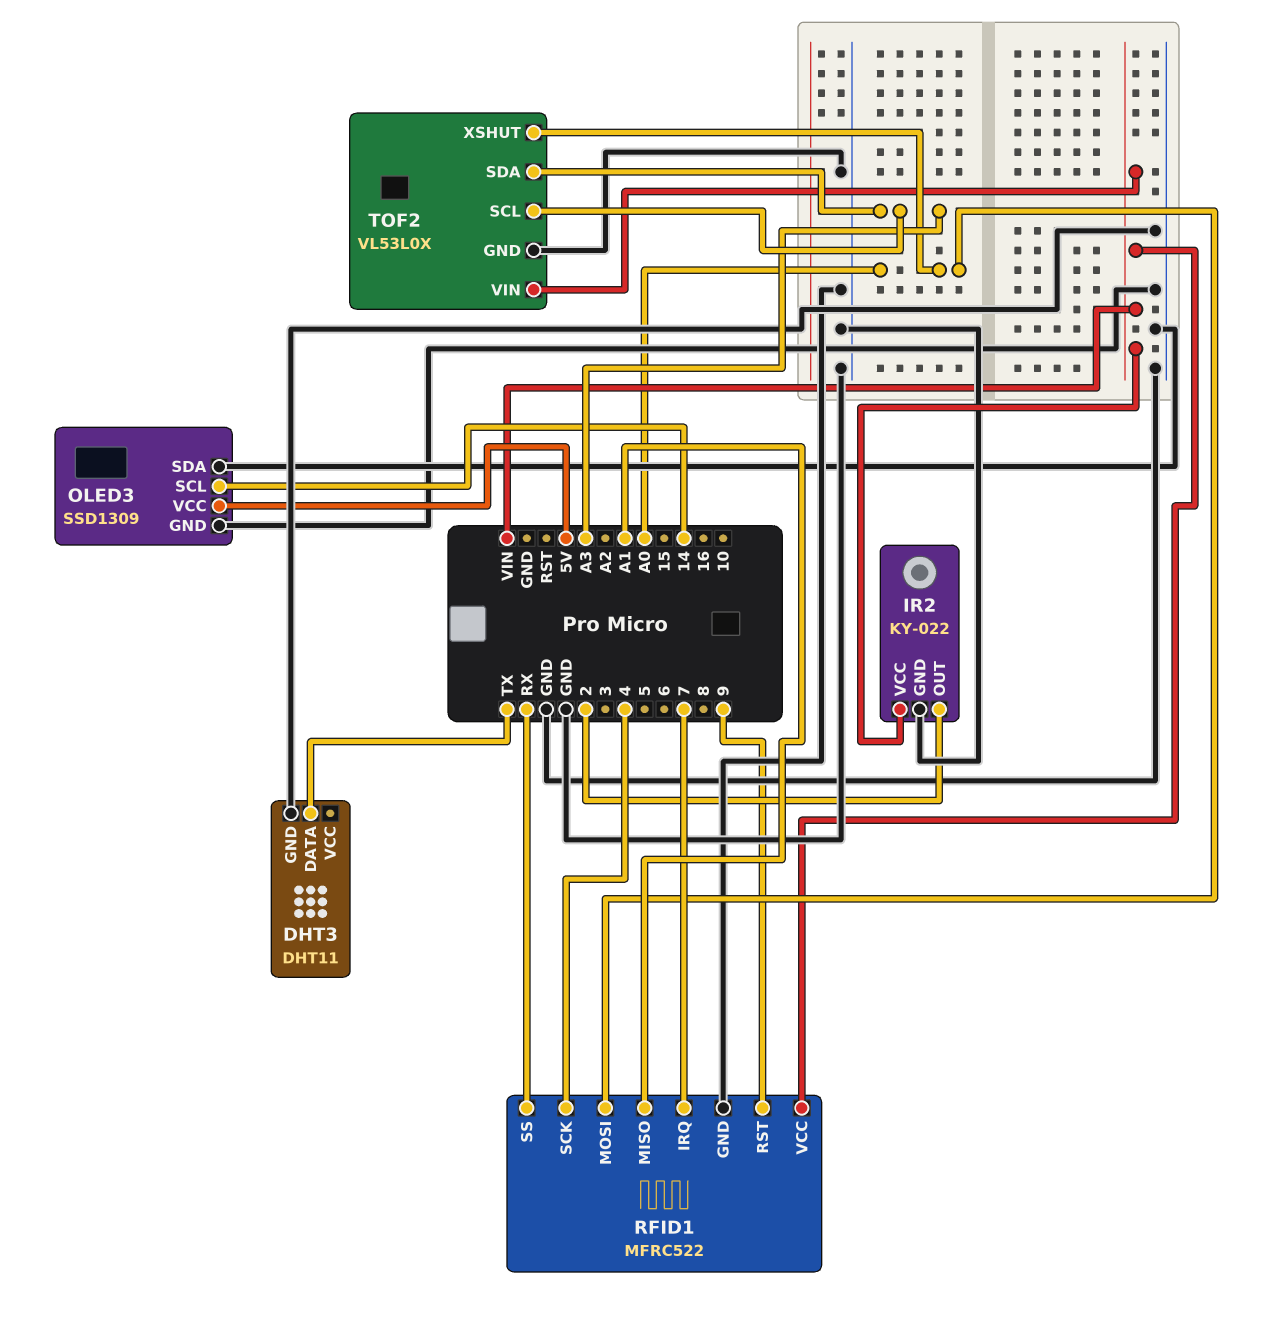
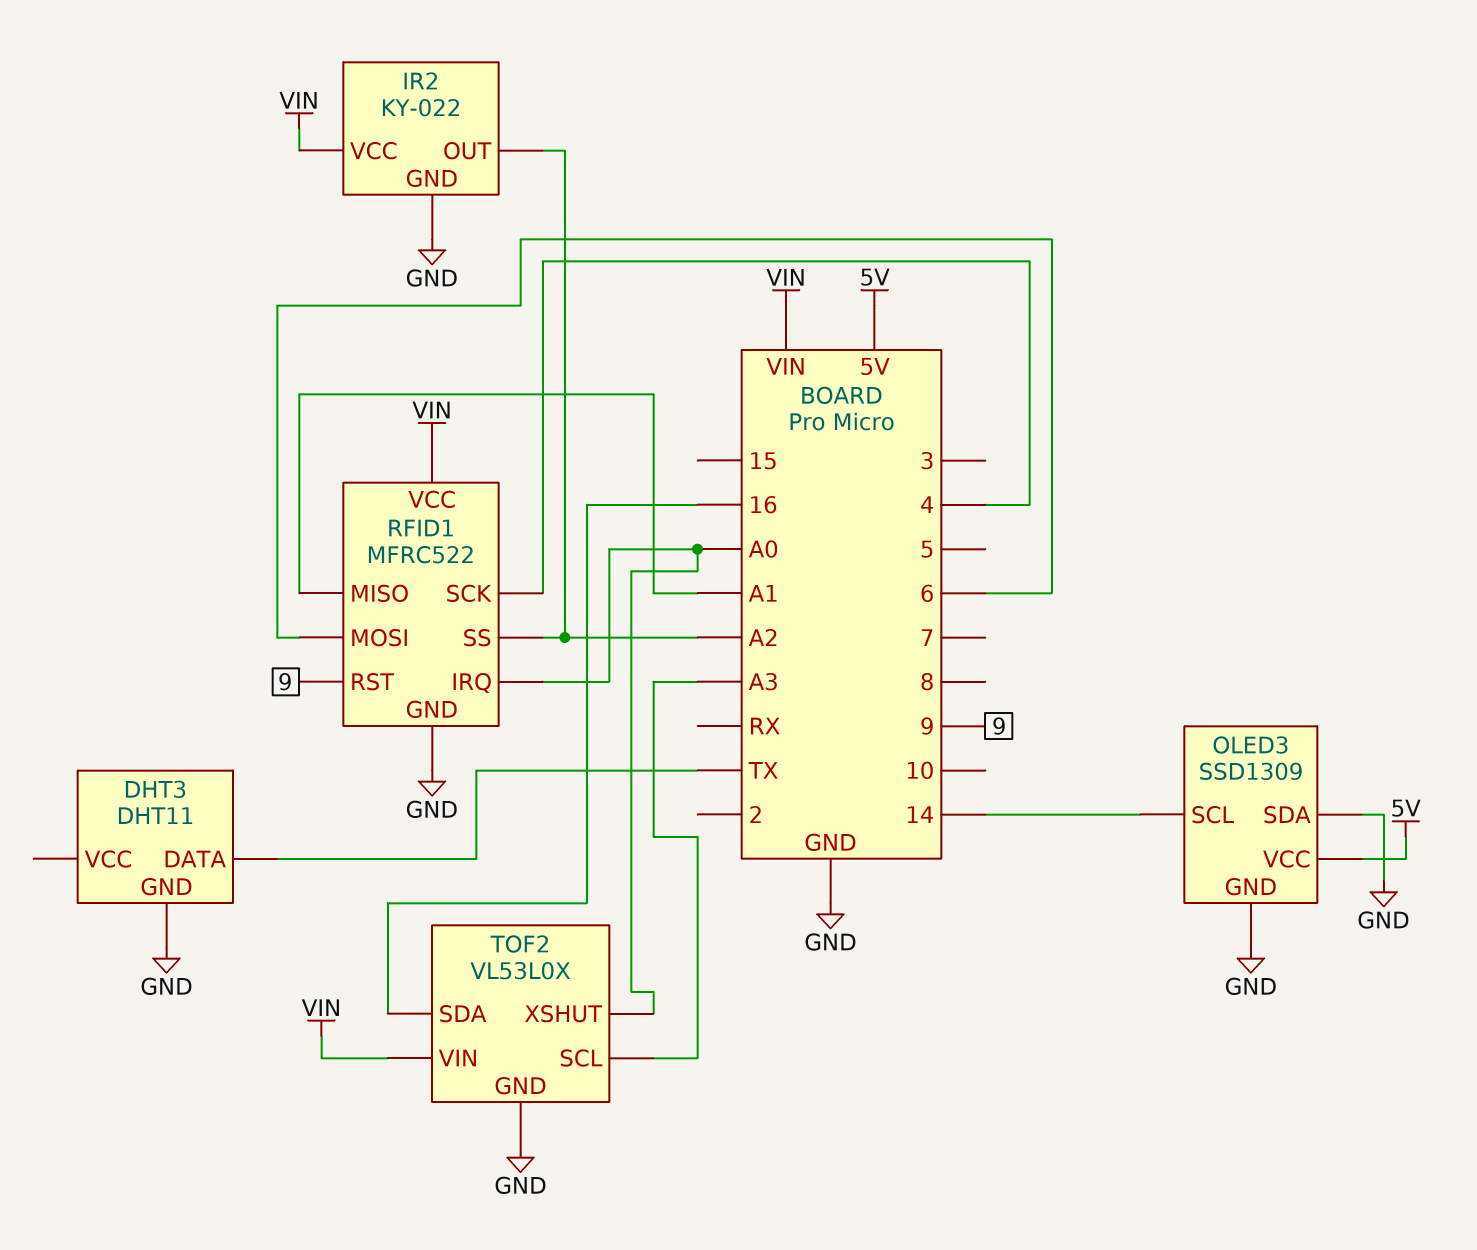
IR2 pin OUT: 2 -> A2
RFID1 pin IRQ: 7 -> A0
RFID1 pin MOSI: A0 -> 6
RFID1 pin SS: RX -> A2
TOF2 pin SDA: A3 -> 16

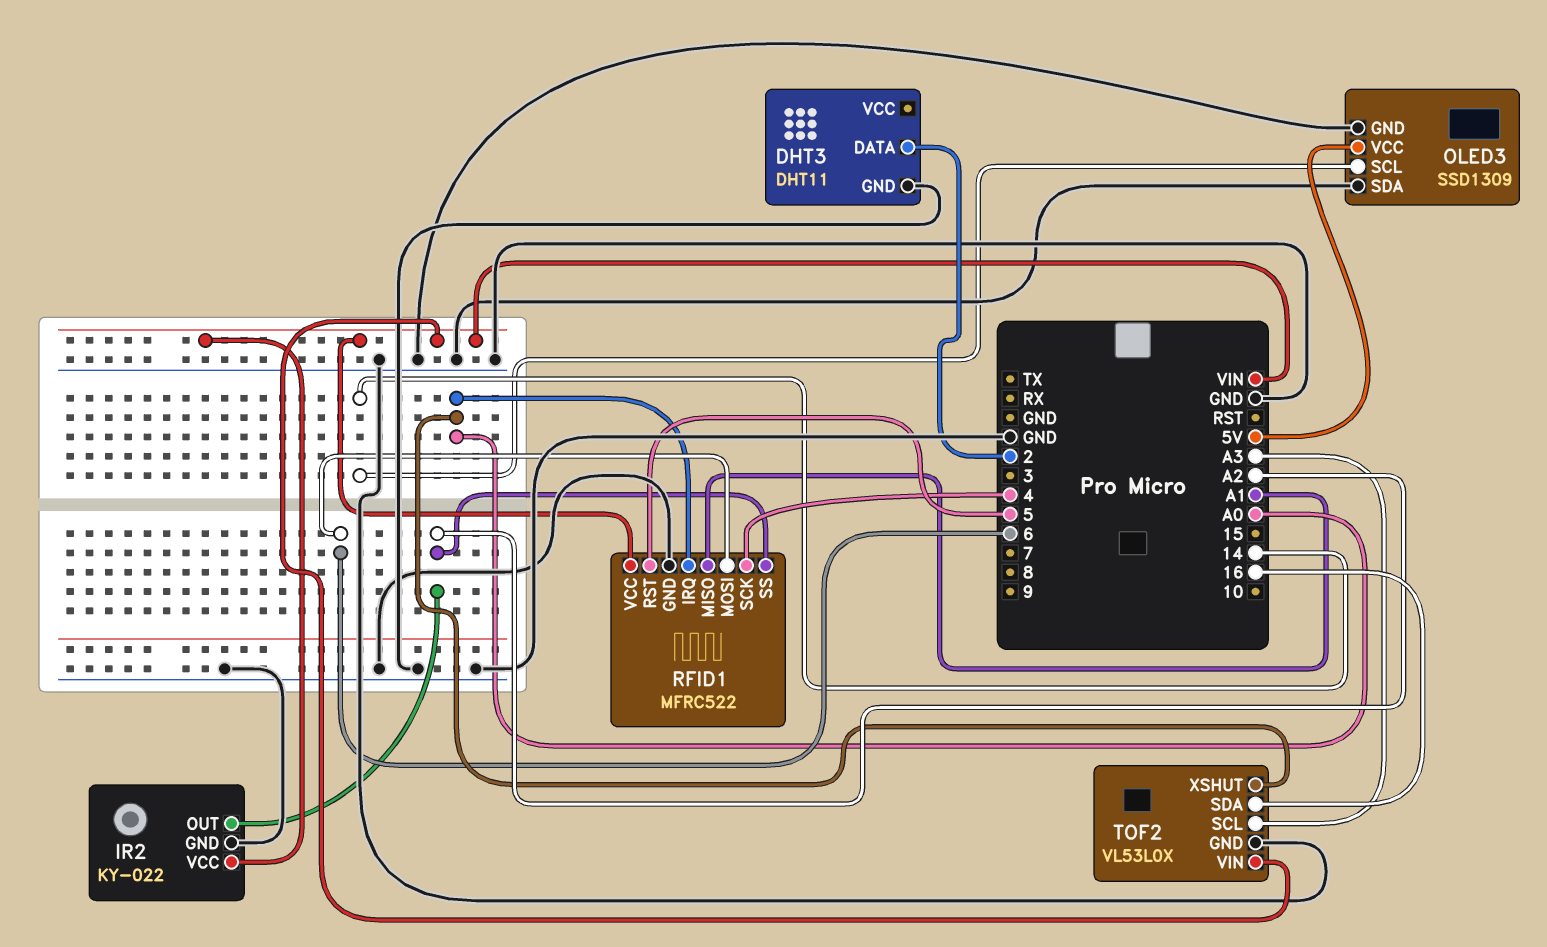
DHT3 pin DATA: TX -> 2
RFID1 pin RST: 9 -> 5

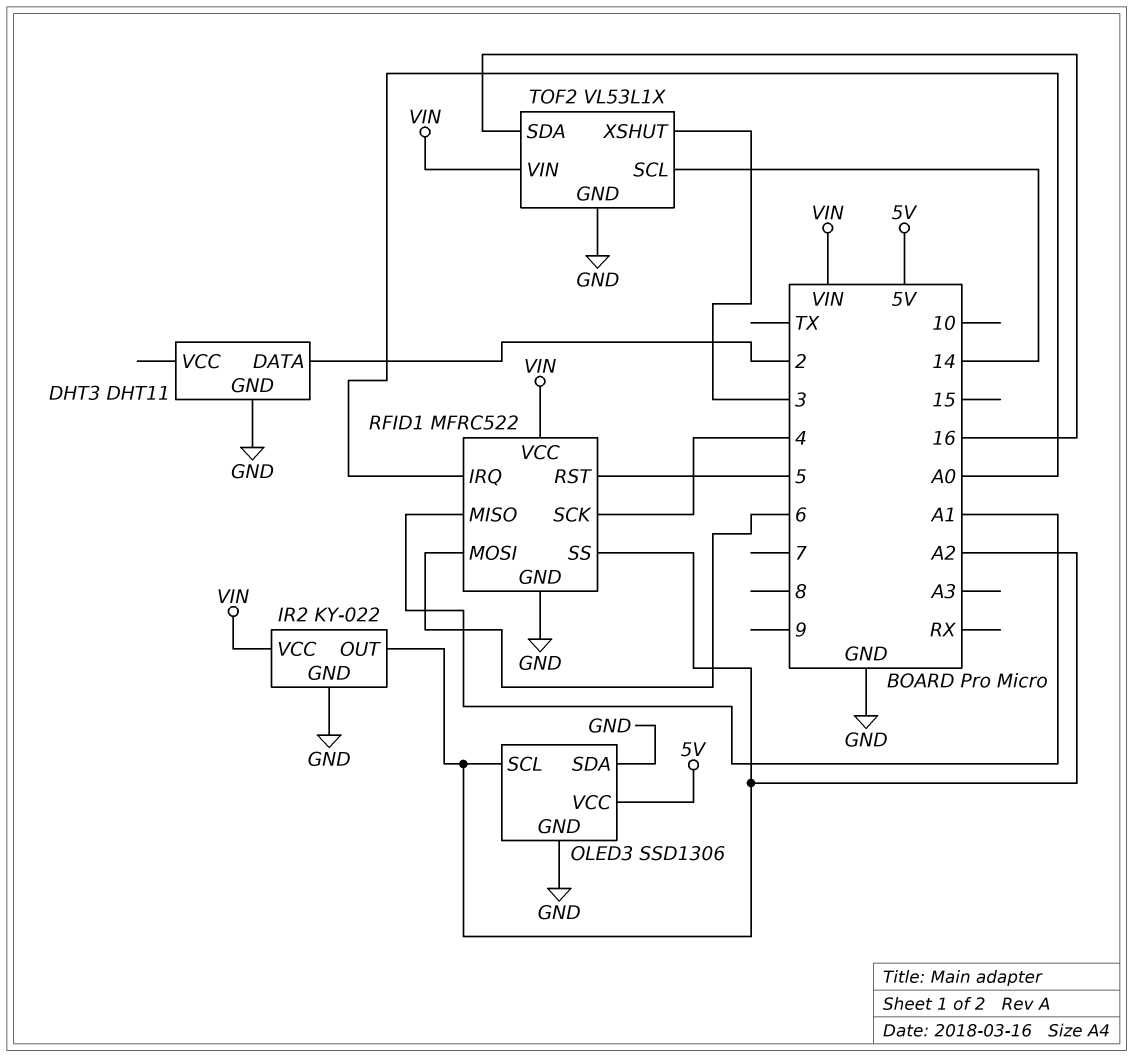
OLED3: SSD1309 -> SSD1306
OLED3 pin SCL: 14 -> A2
TOF2: VL53L0X -> VL53L1X
TOF2 pin SCL: A3 -> 14
TOF2 pin XSHUT: A0 -> 3

